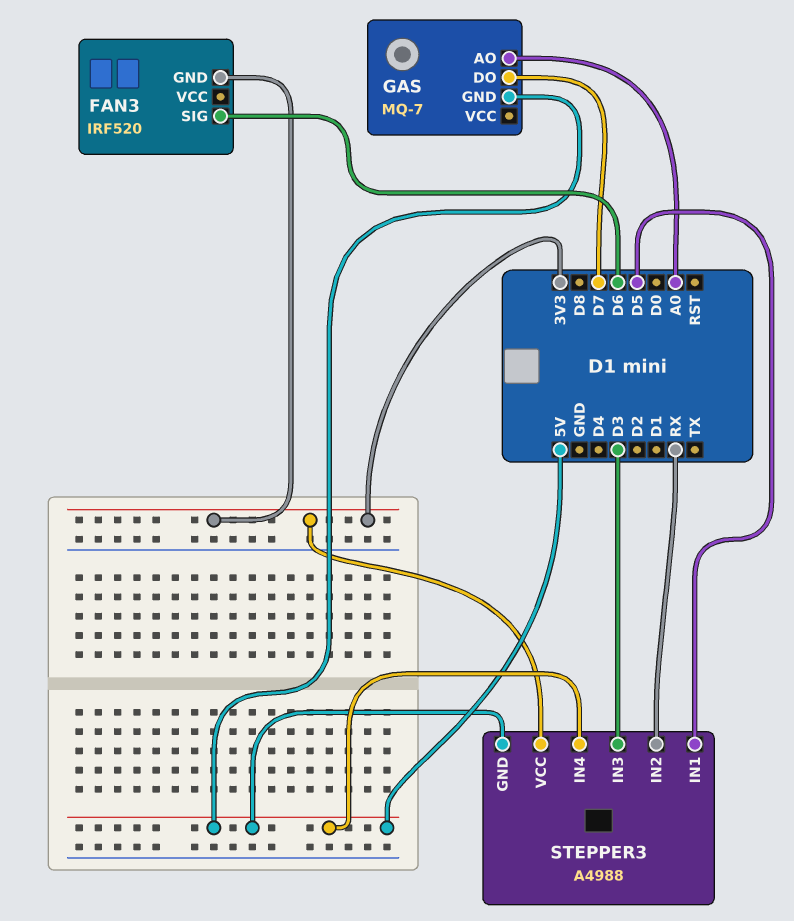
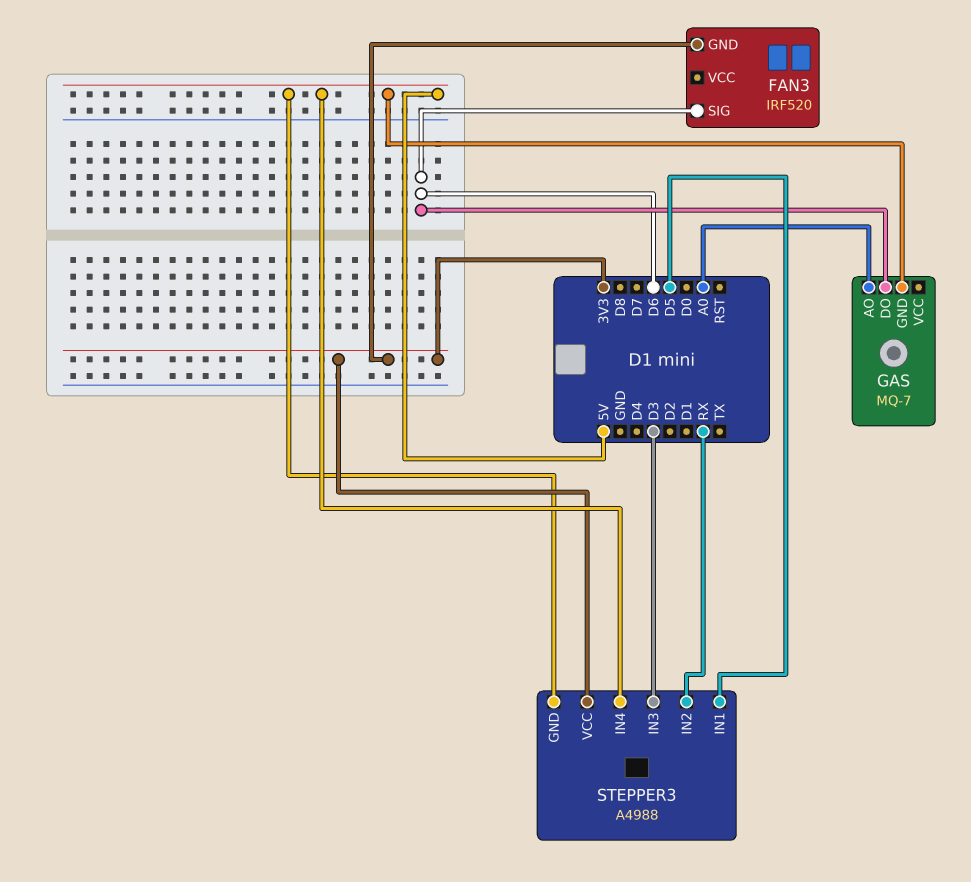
GAS pin DO: D7 -> D6

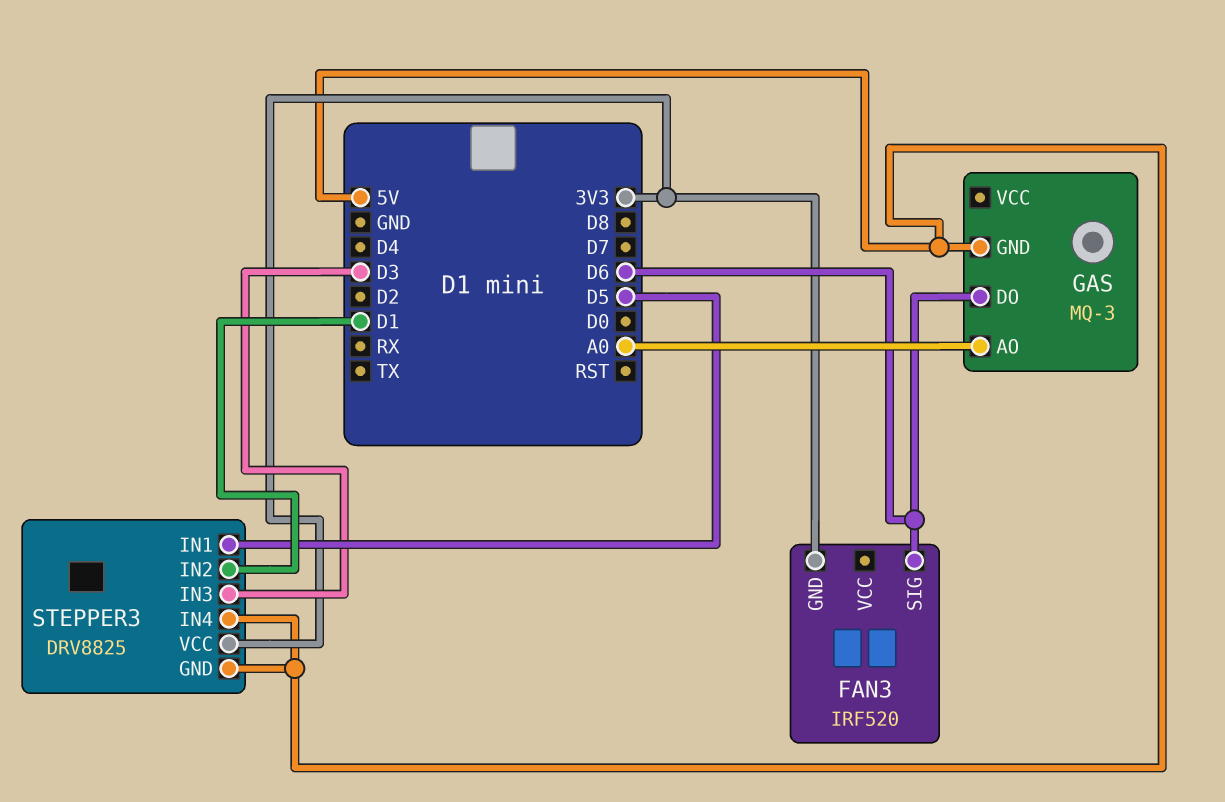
GAS: MQ-7 -> MQ-3
STEPPER3: A4988 -> DRV8825
STEPPER3 pin IN2: RX -> D1

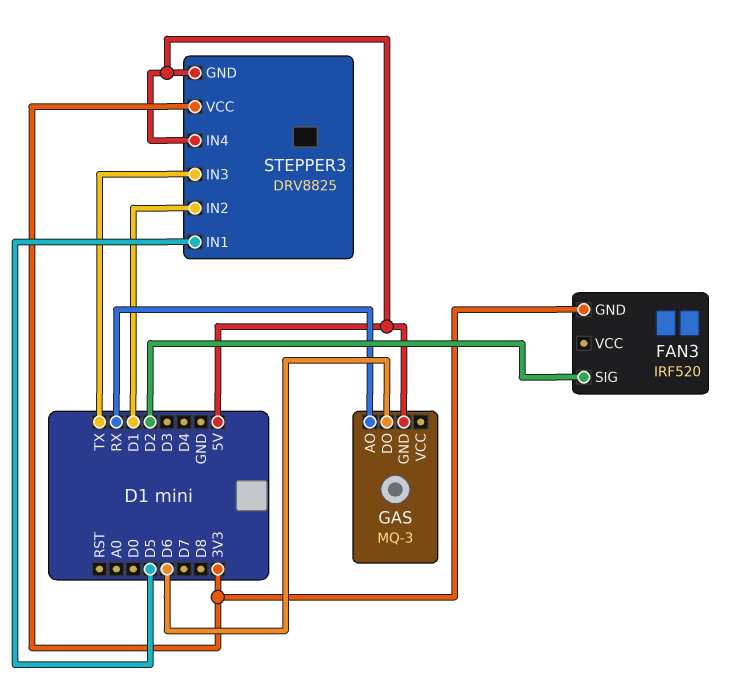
FAN3 pin SIG: D6 -> D2
GAS pin AO: A0 -> RX
STEPPER3 pin IN3: D3 -> TX

